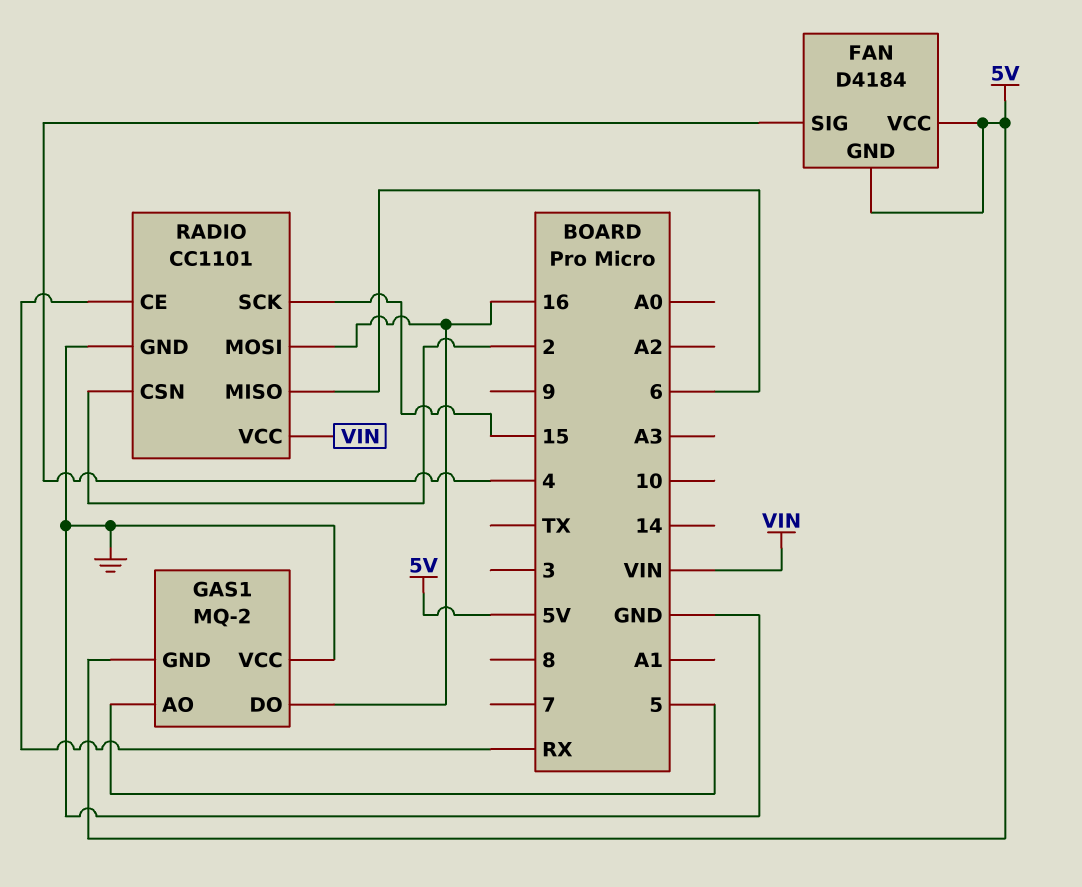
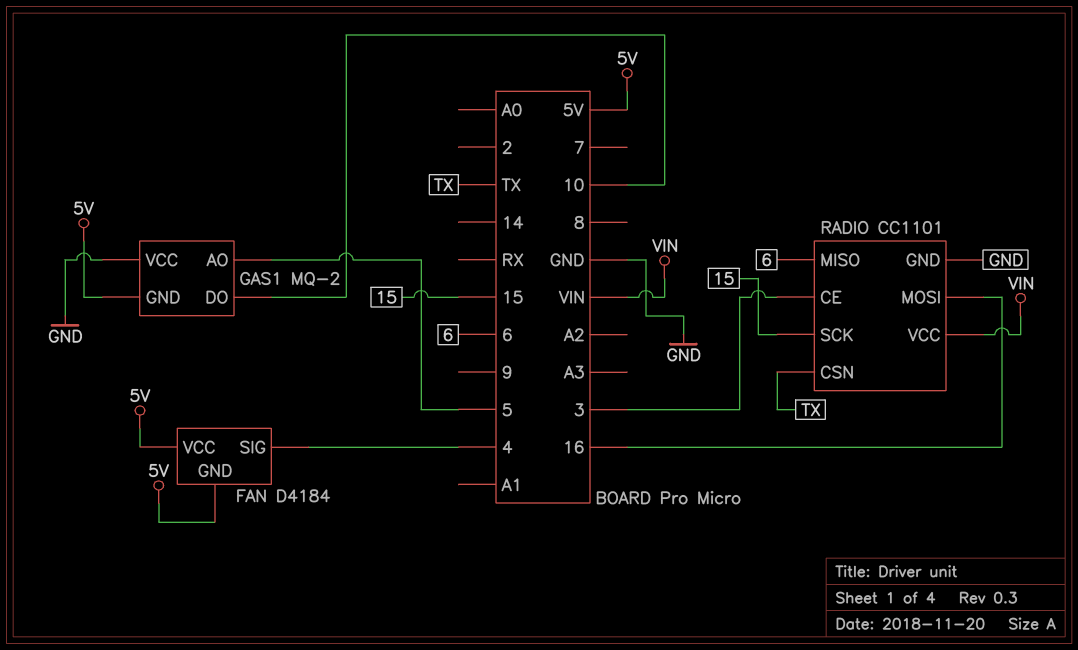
GAS1 pin DO: 16 -> 10
RADIO pin CE: RX -> 3
RADIO pin CSN: 2 -> TX

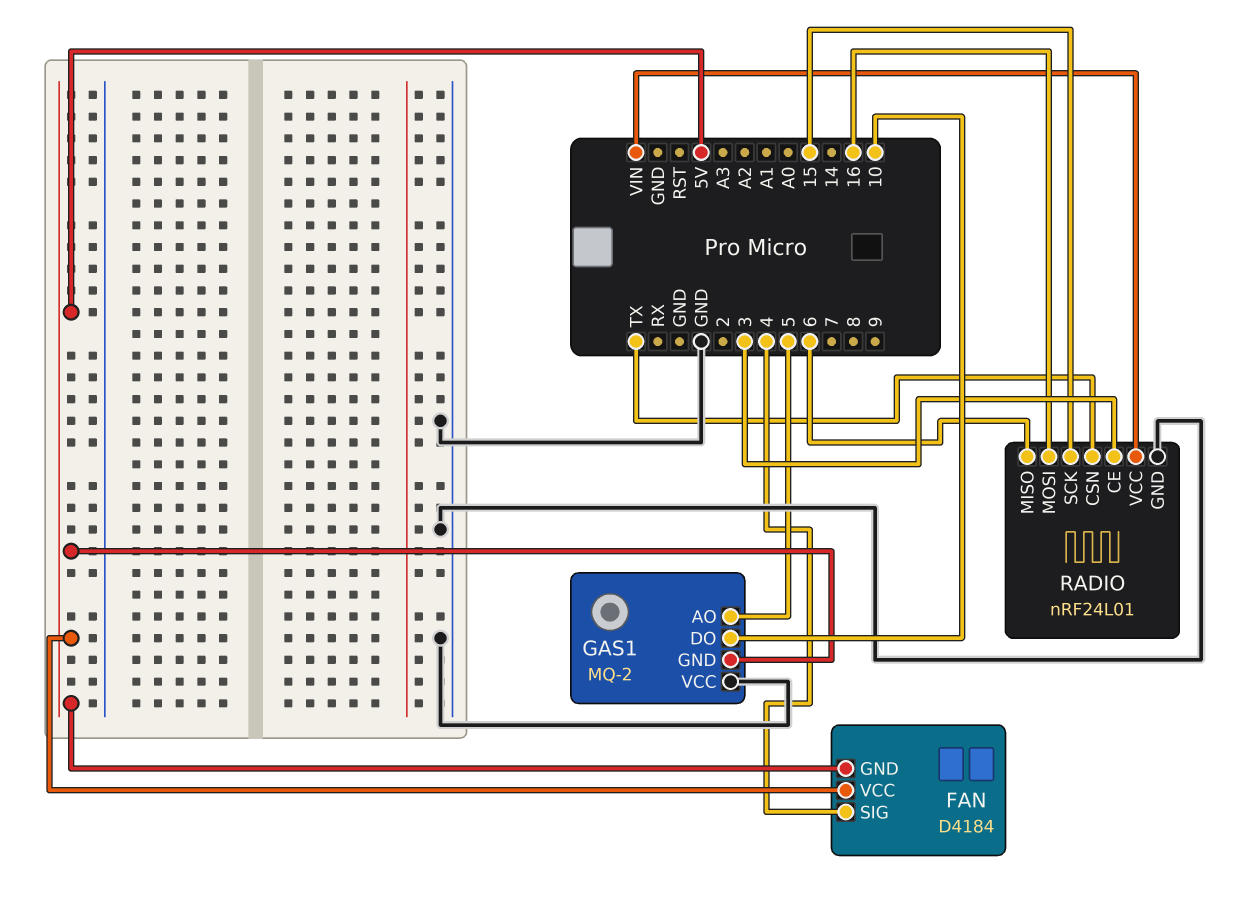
RADIO: CC1101 -> nRF24L01

